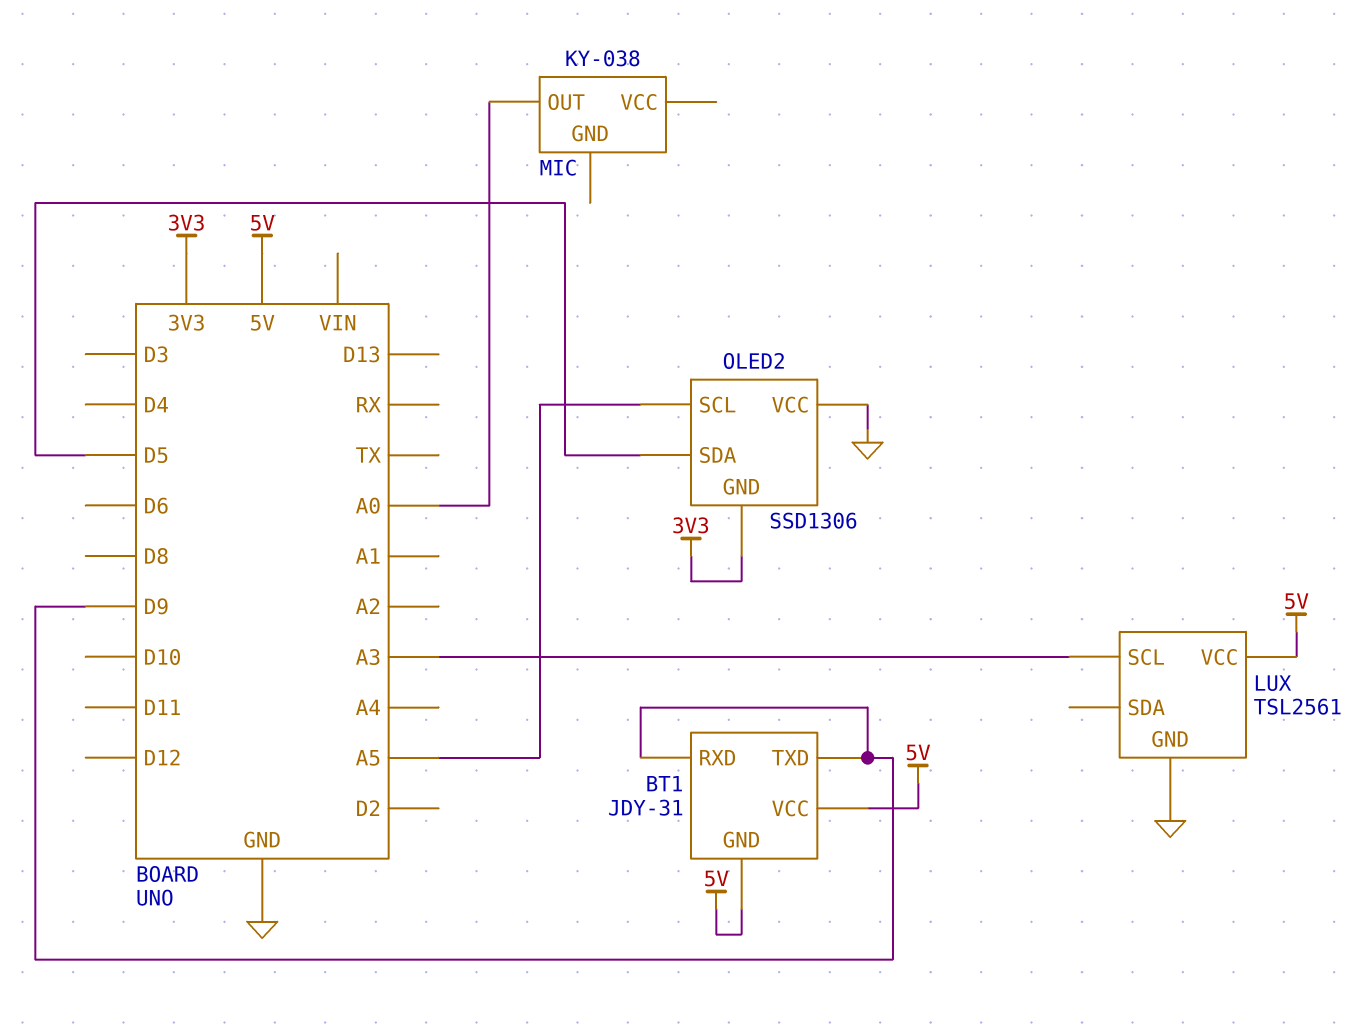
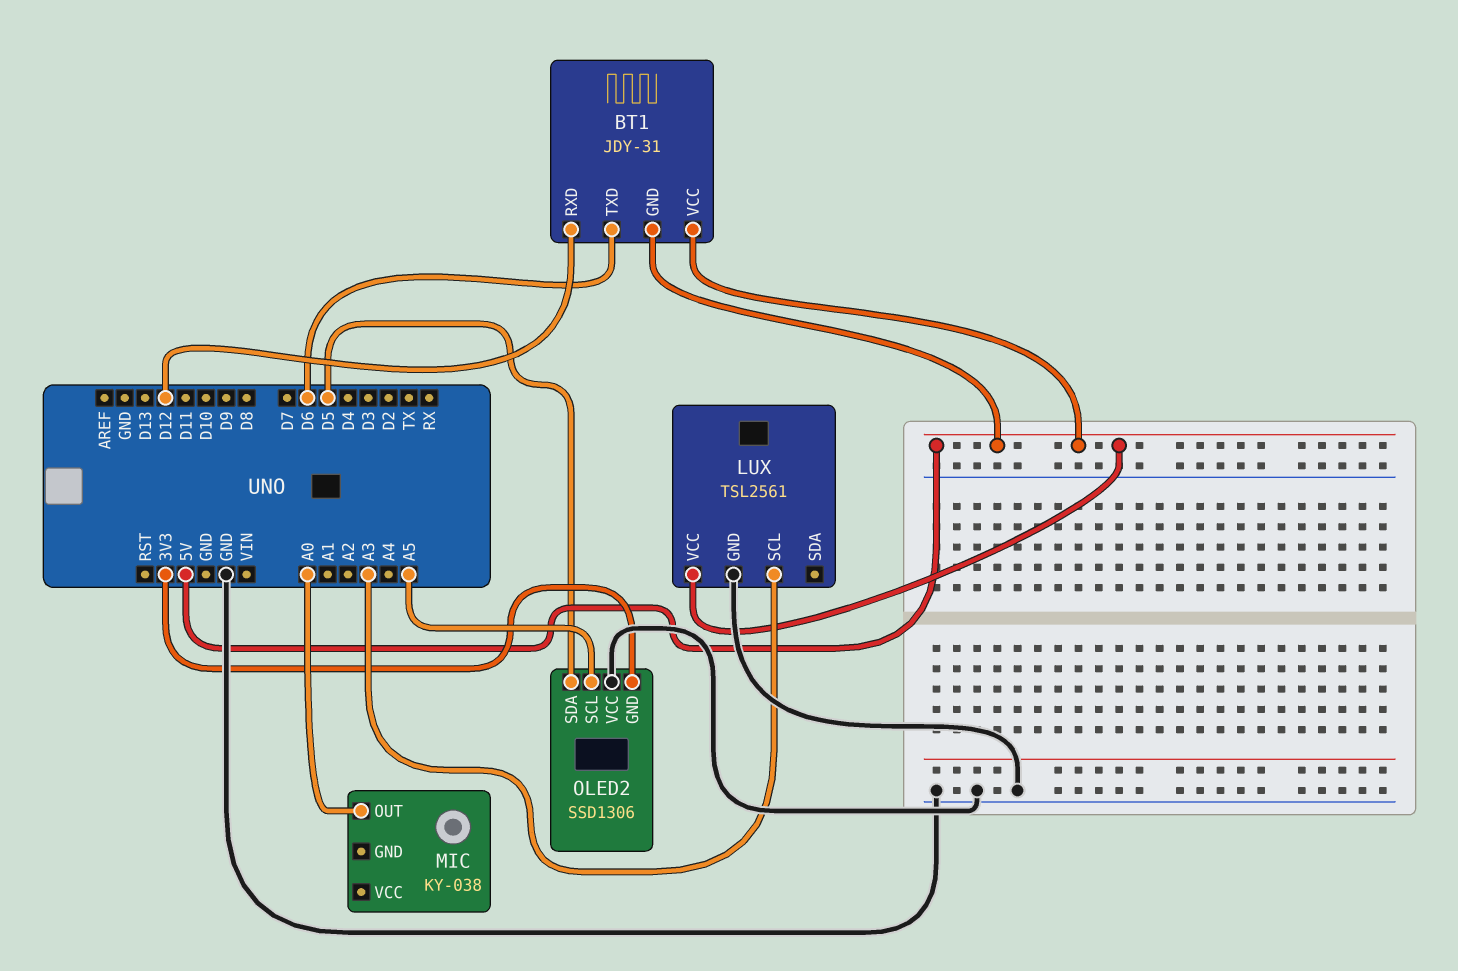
BT1 pin RXD: D9 -> D12
BT1 pin TXD: D9 -> D6

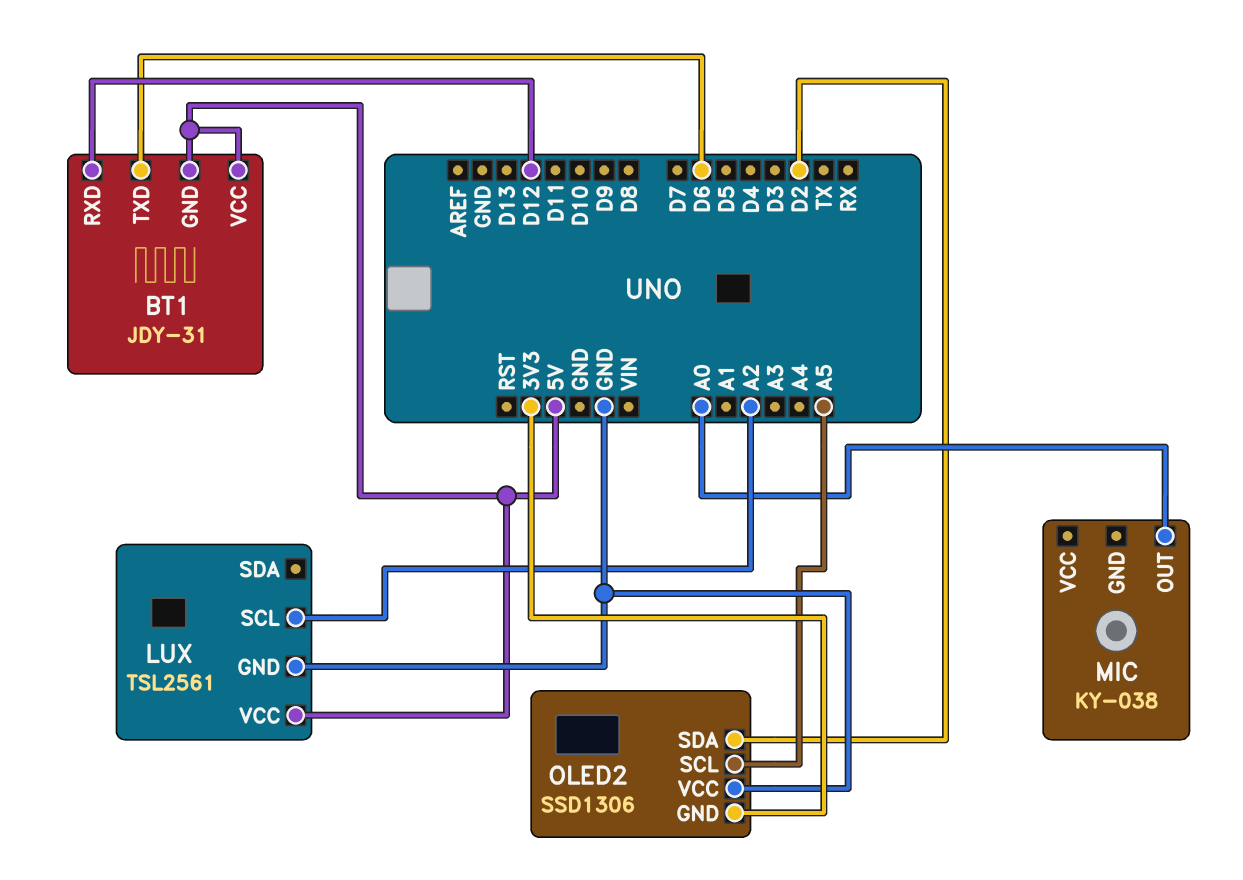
LUX pin SCL: A3 -> A2
OLED2 pin SDA: D5 -> D2

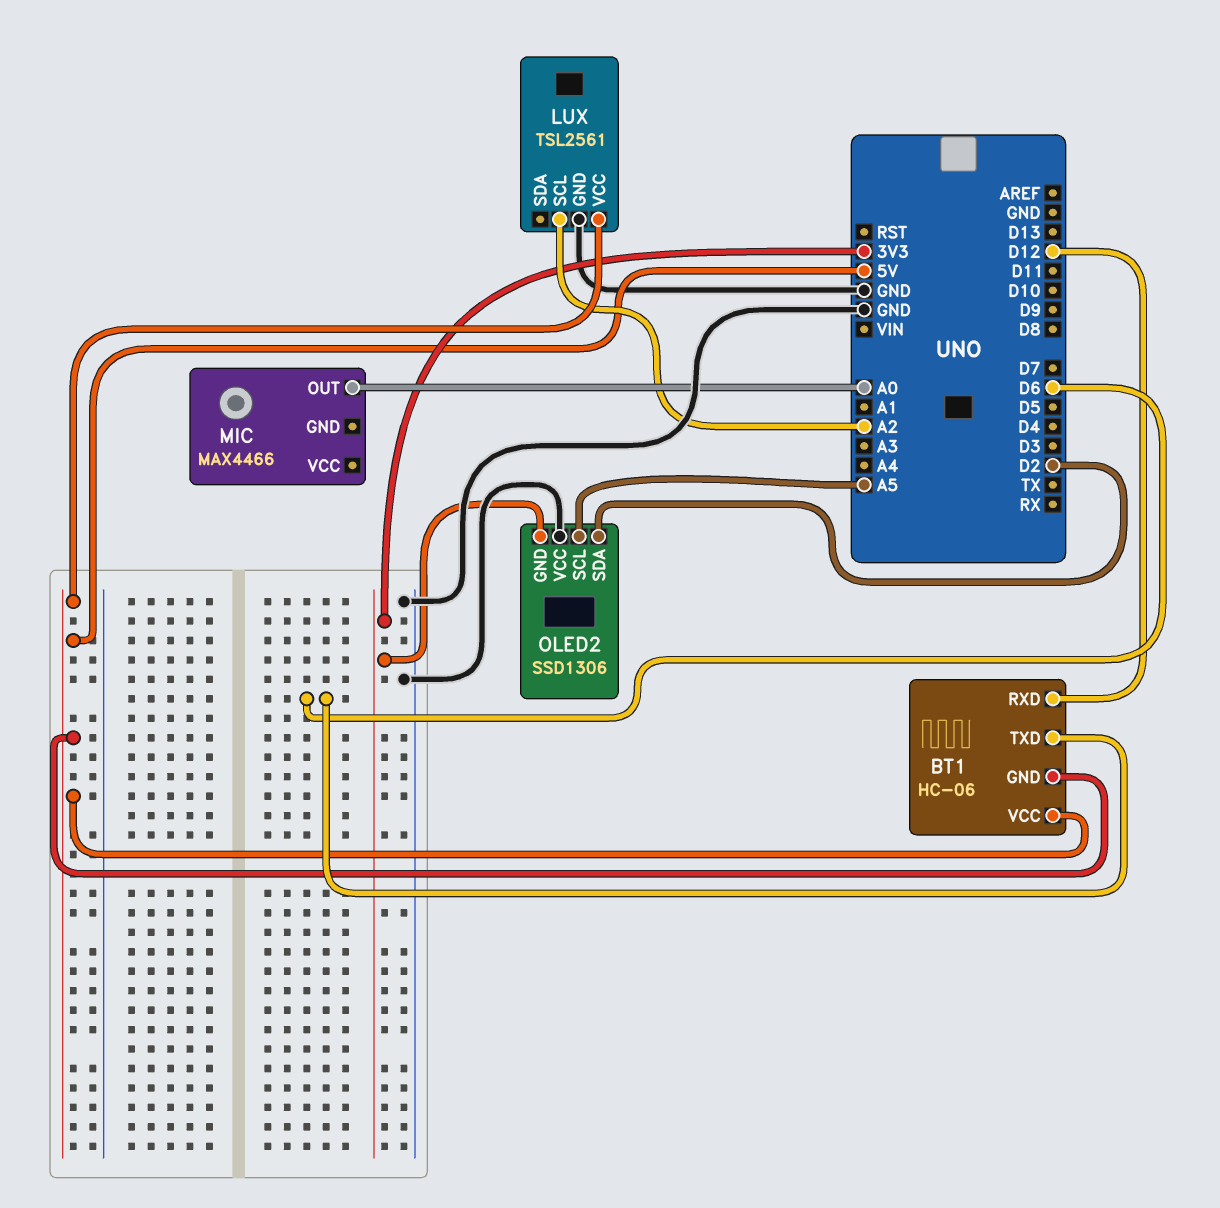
BT1: JDY-31 -> HC-06
MIC: KY-038 -> MAX4466

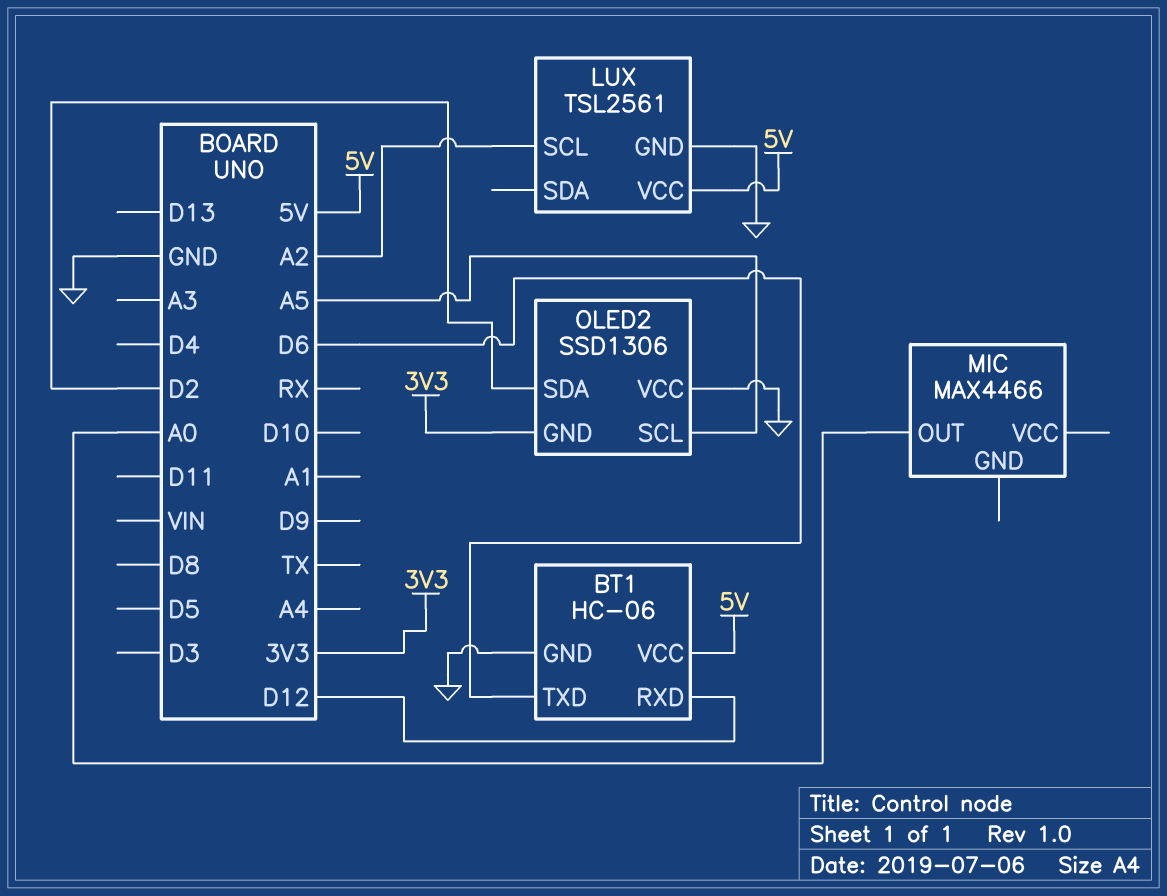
BT1 pin GND: 5V -> GND

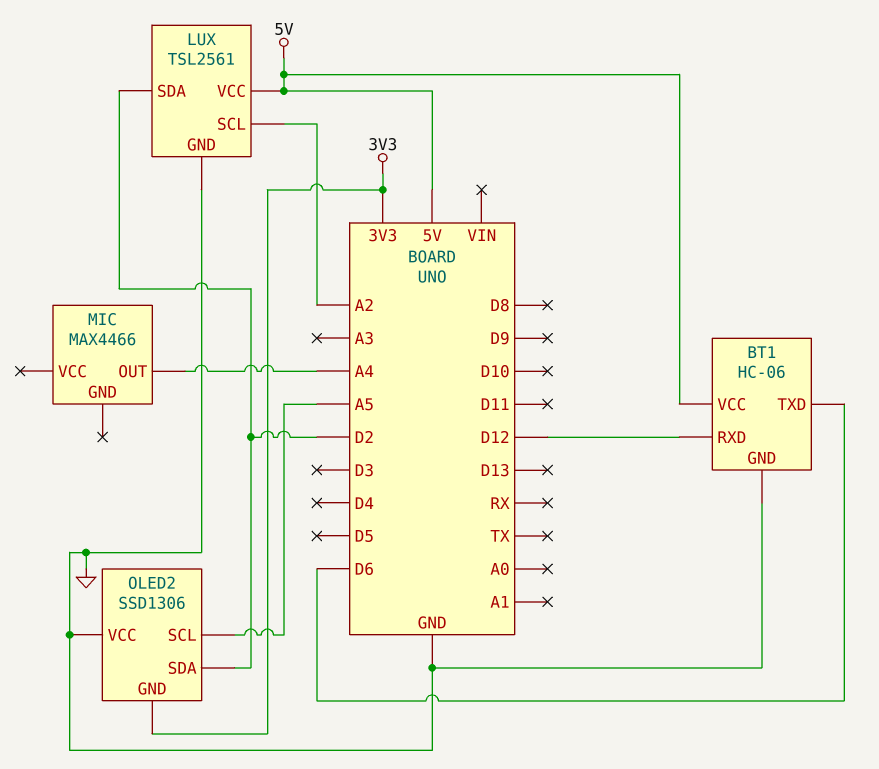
LUX pin SDA: none -> D2
MIC pin OUT: A0 -> A4

